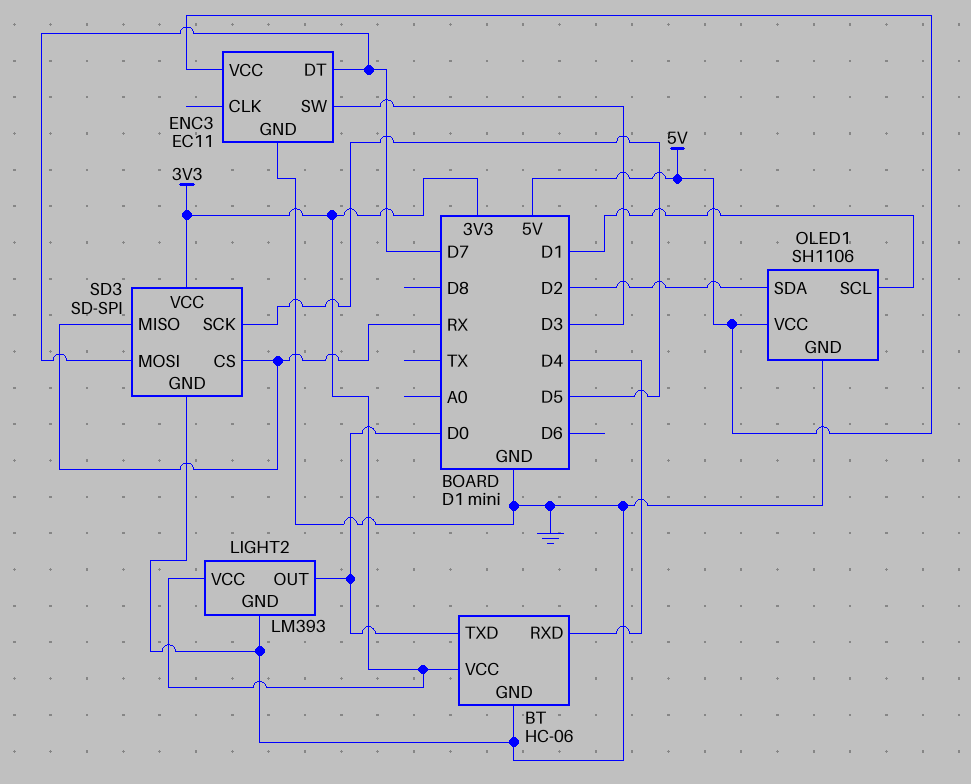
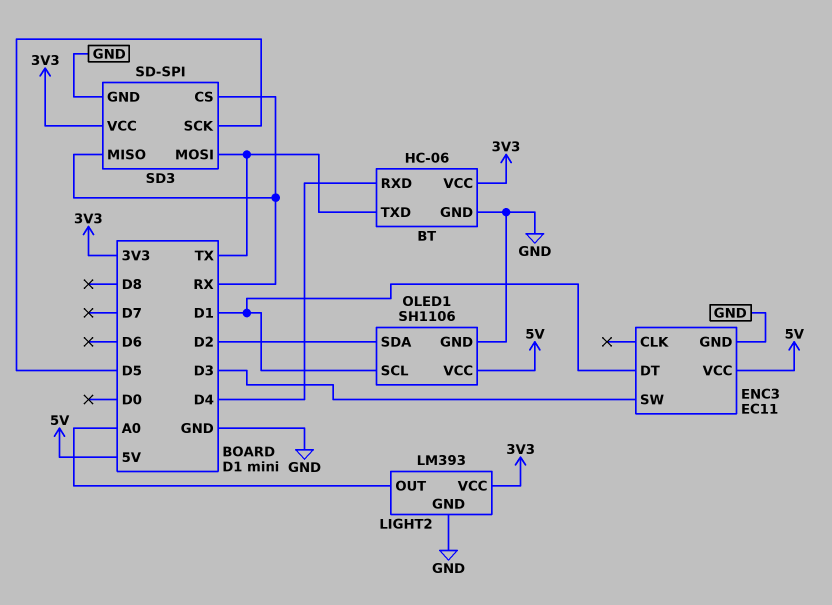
BT pin TXD: D0 -> TX
ENC3 pin DT: D7 -> D1
LIGHT2 pin OUT: D0 -> A0
SD3 pin MOSI: D7 -> TX

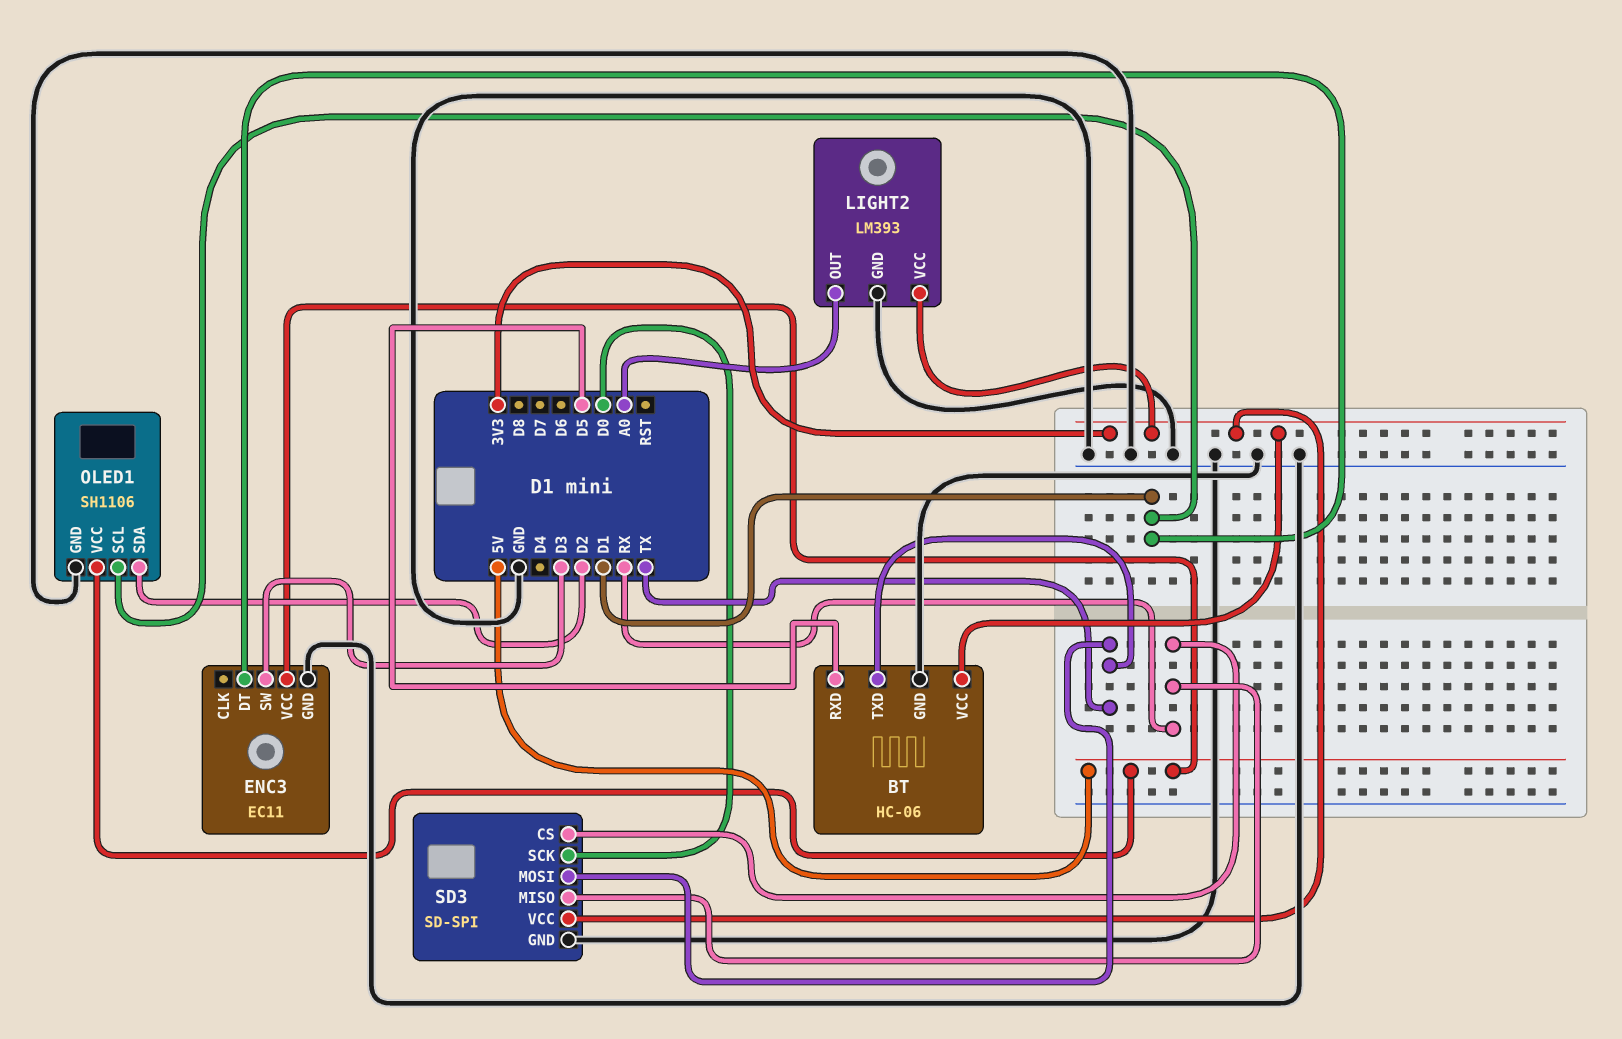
BT pin RXD: D4 -> D5
SD3 pin SCK: D5 -> D0

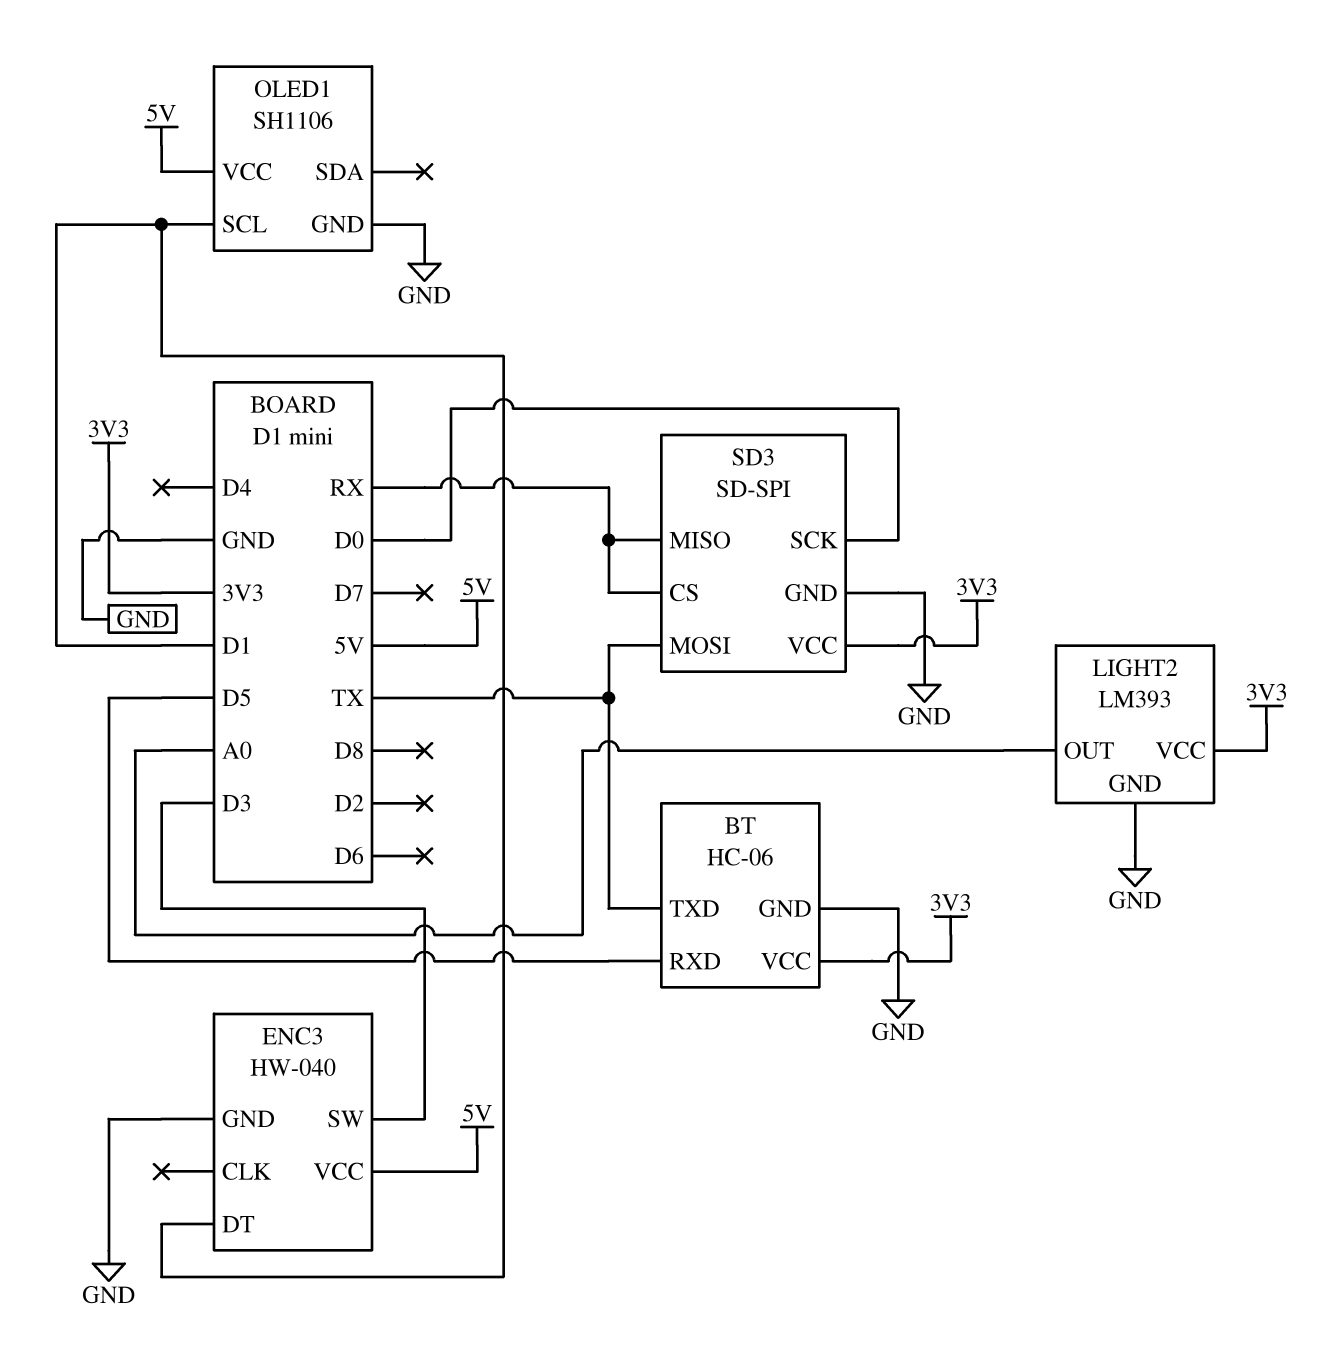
ENC3: EC11 -> HW-040
OLED1 pin SDA: D2 -> none

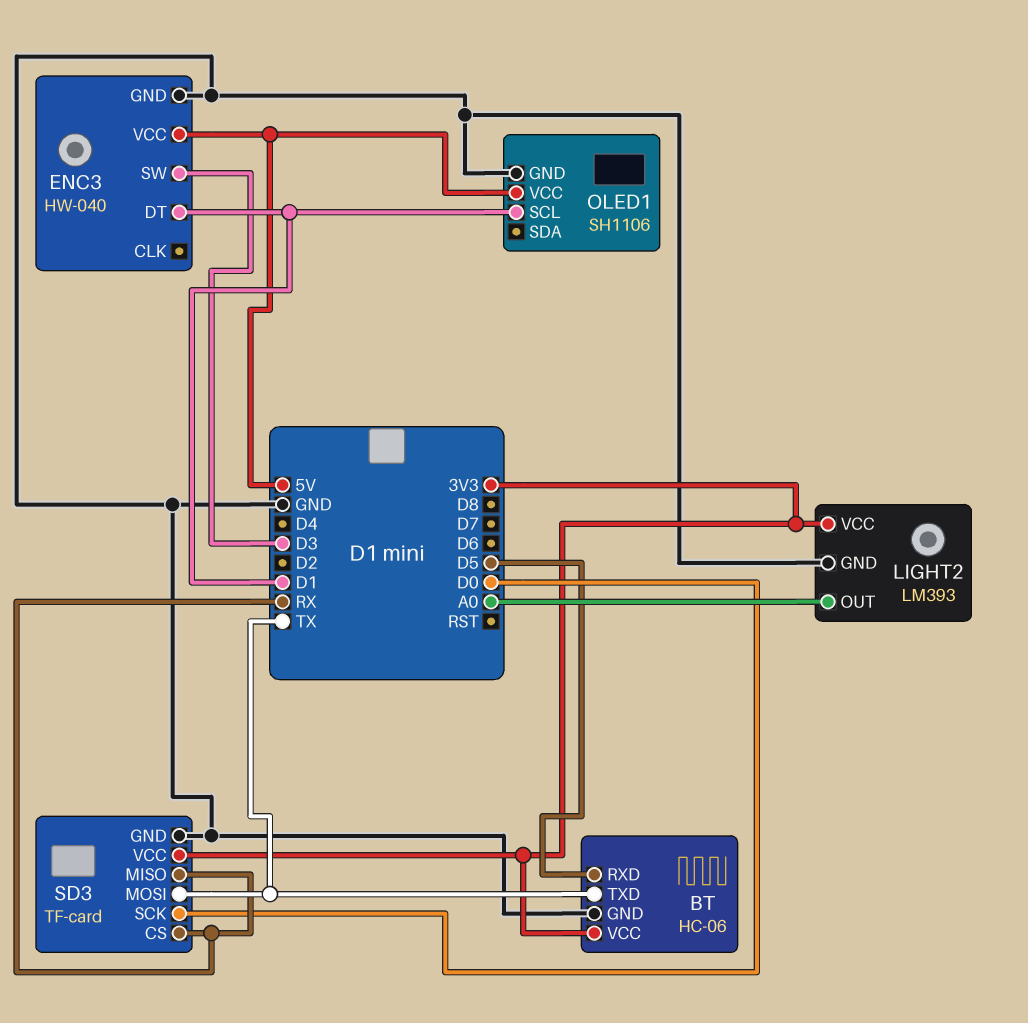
SD3: SD-SPI -> TF-card

